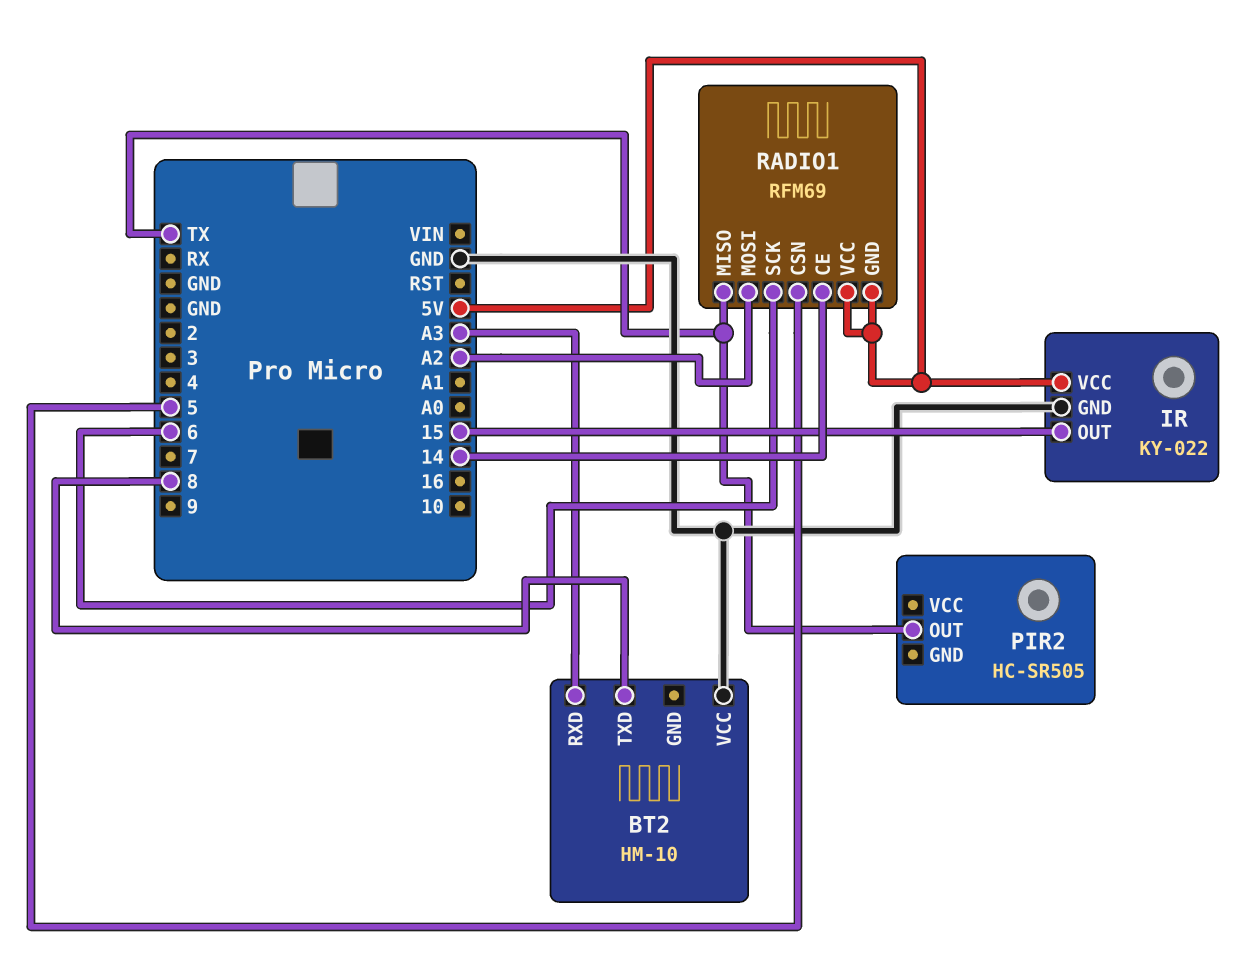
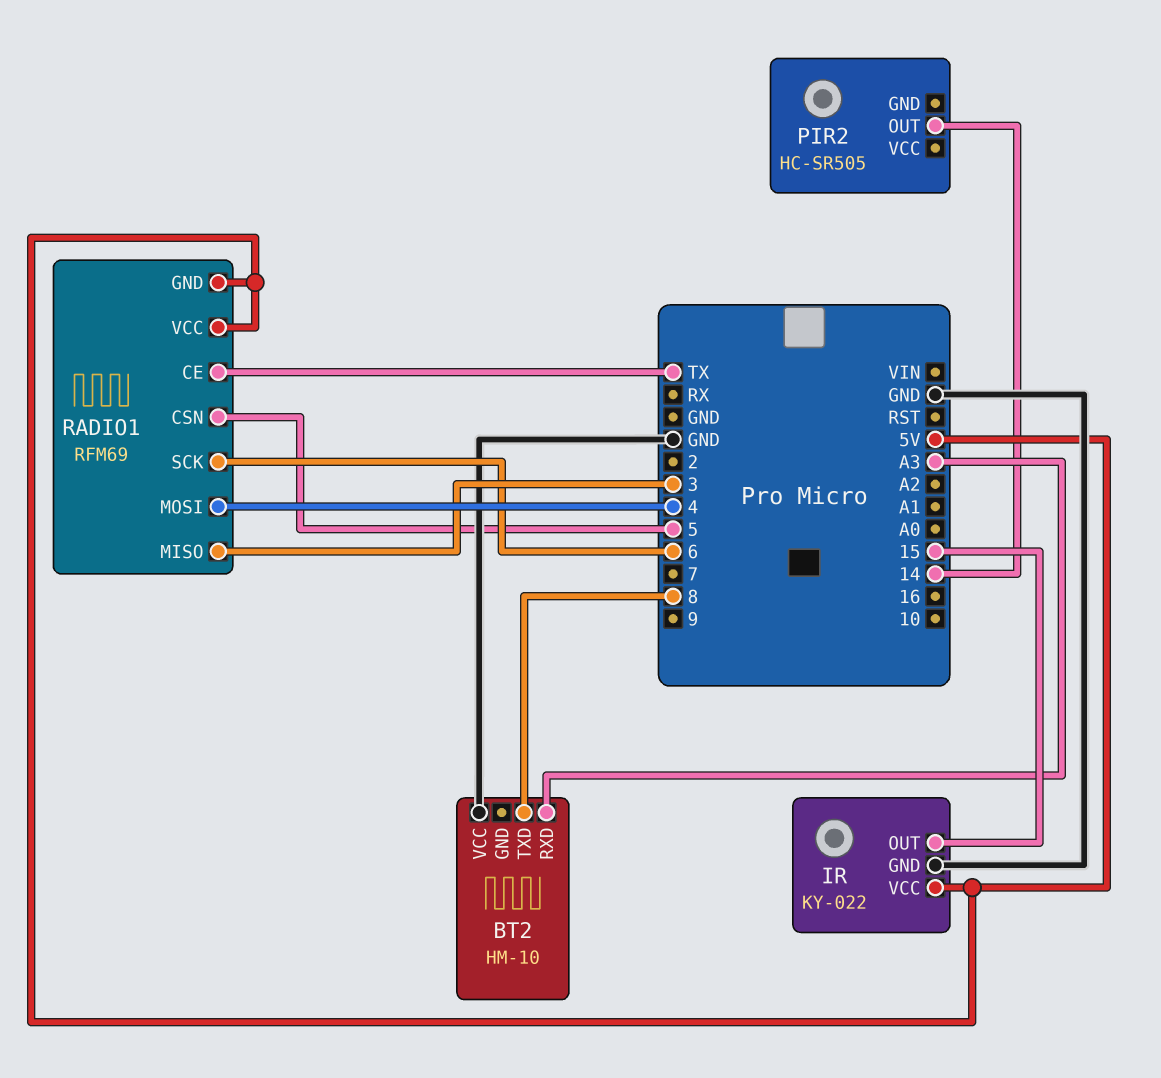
PIR2 pin OUT: TX -> 14
RADIO1 pin CE: 14 -> TX
RADIO1 pin MISO: TX -> 3
RADIO1 pin MOSI: A2 -> 4

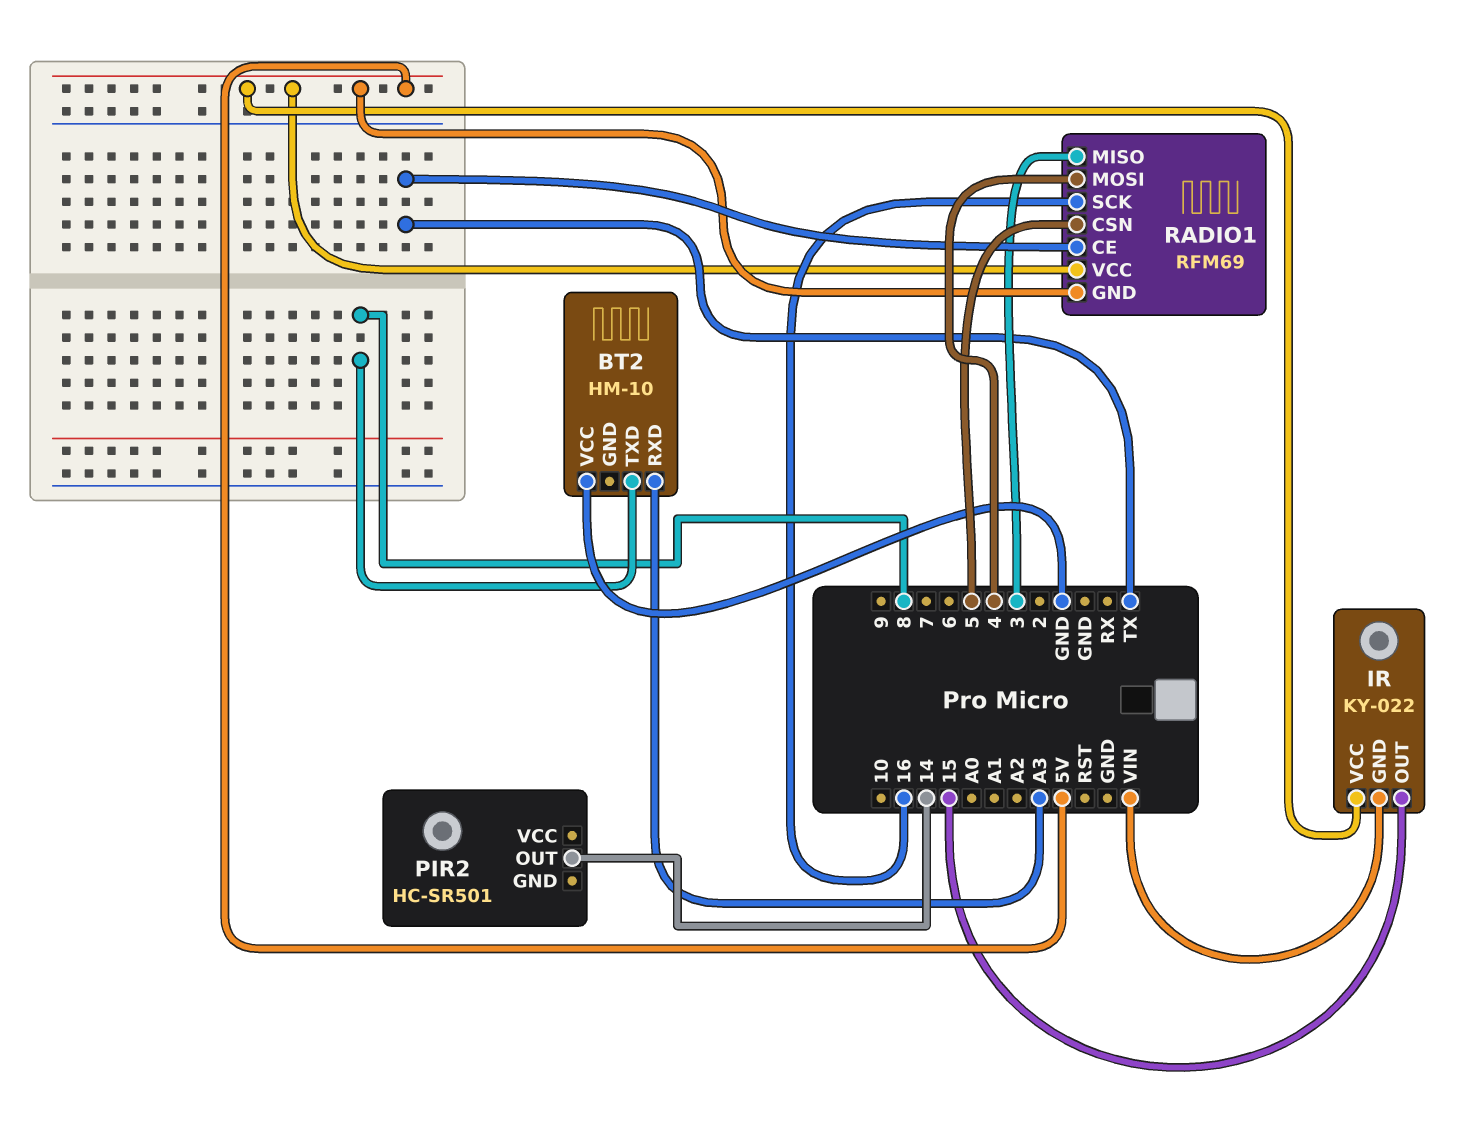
IR pin GND: GND -> VIN
PIR2: HC-SR505 -> HC-SR501
RADIO1 pin SCK: 6 -> 16

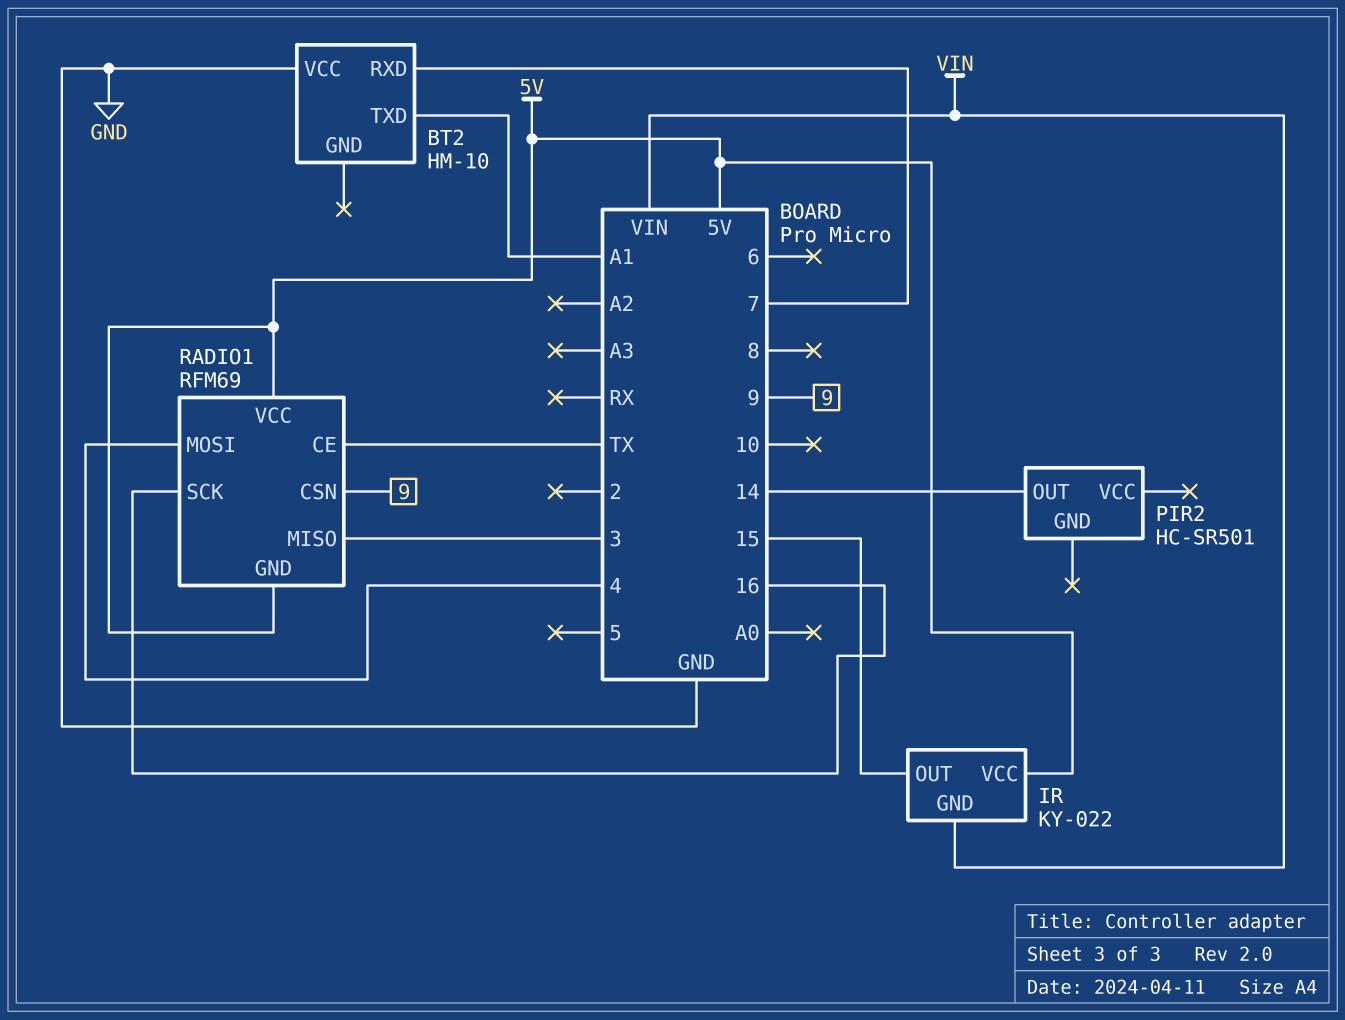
BT2 pin RXD: A3 -> 7
BT2 pin TXD: 8 -> A1
RADIO1 pin CSN: 5 -> 9

